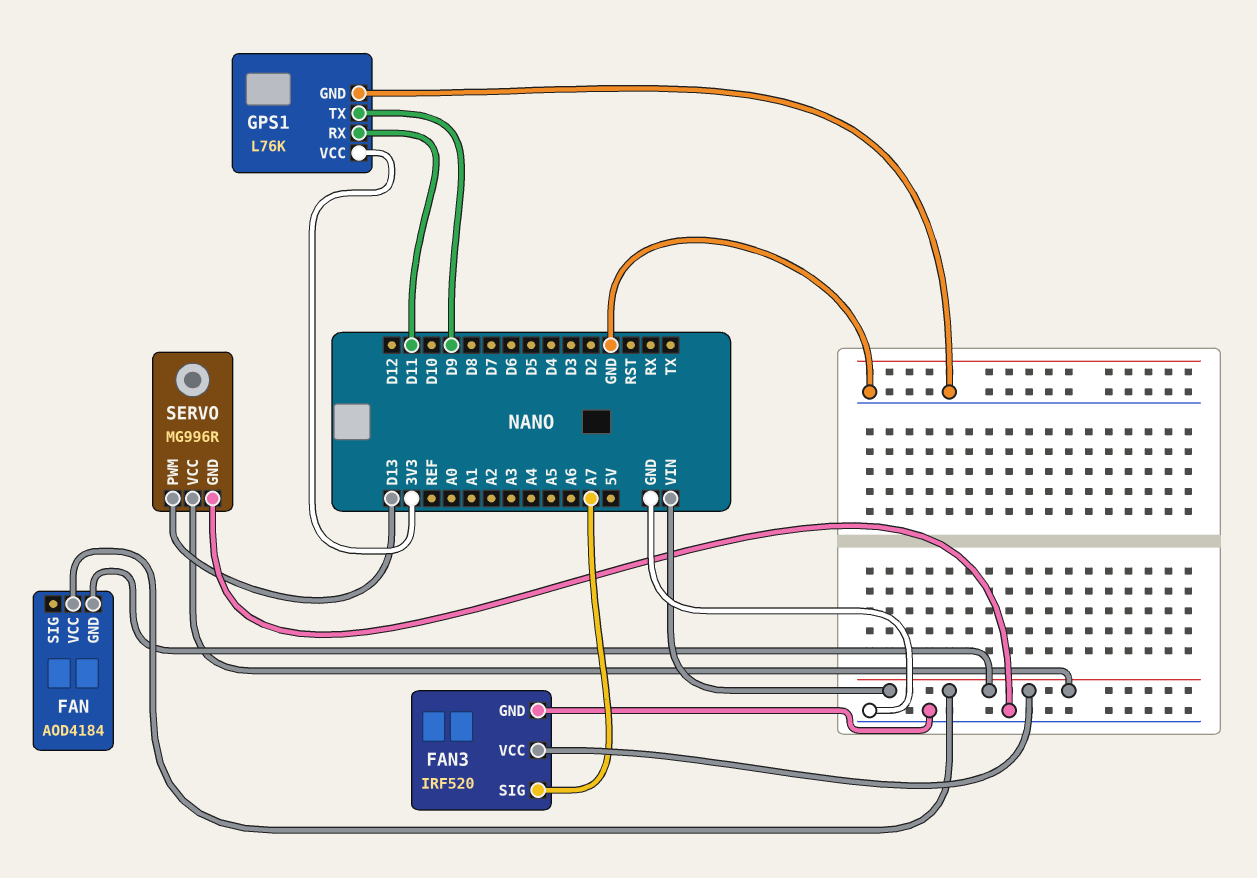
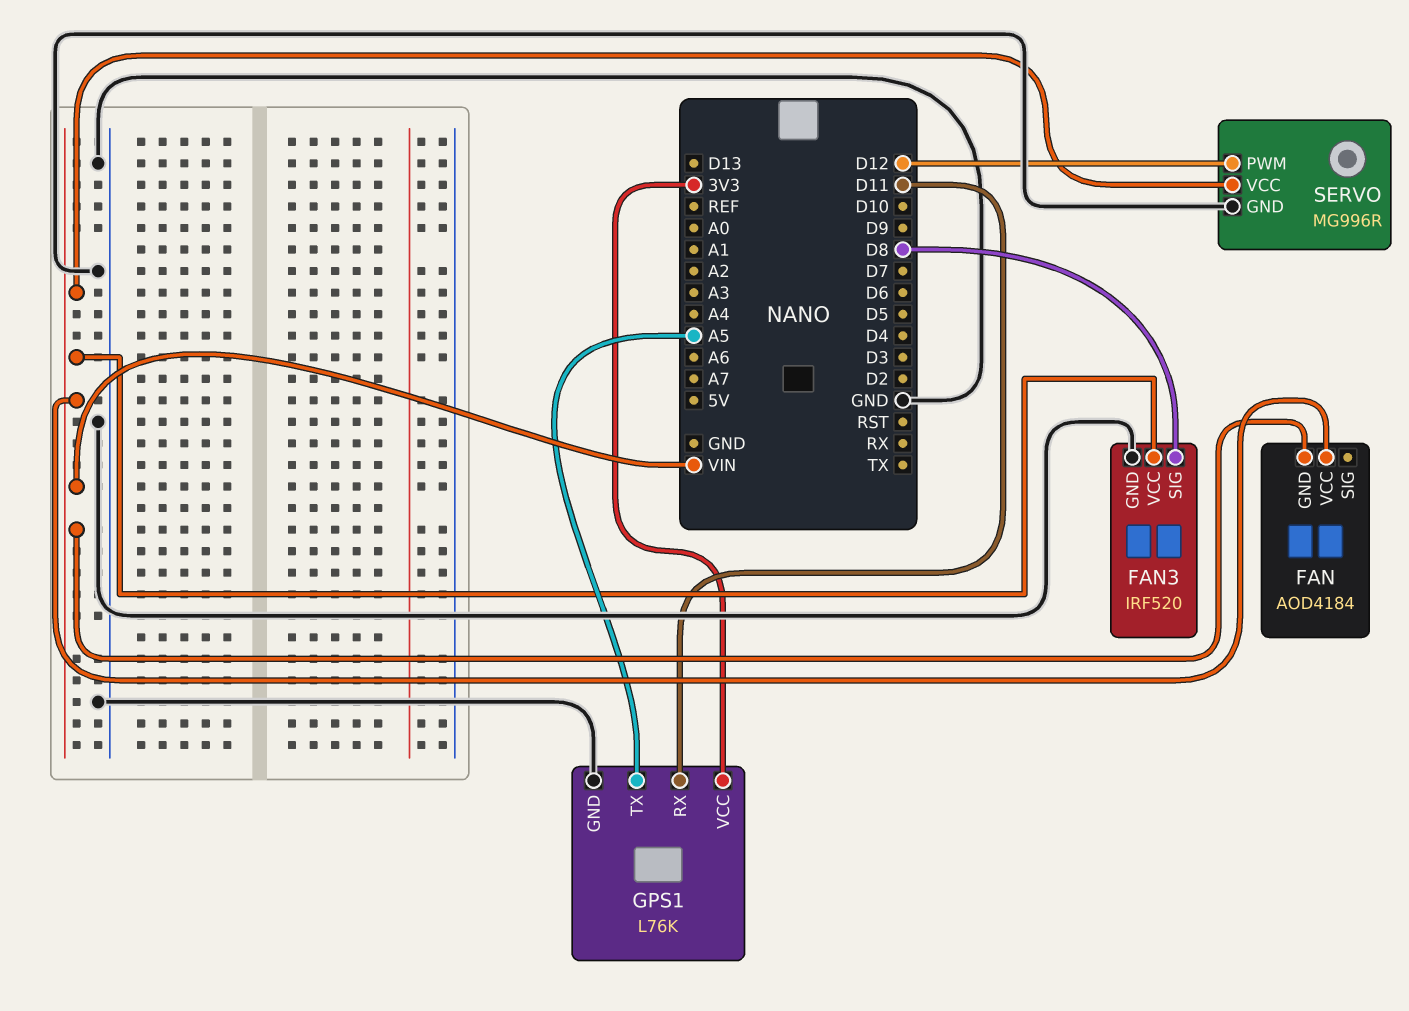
FAN3 pin SIG: A7 -> D8
GPS1 pin TX: D9 -> A5
SERVO pin PWM: D13 -> D12

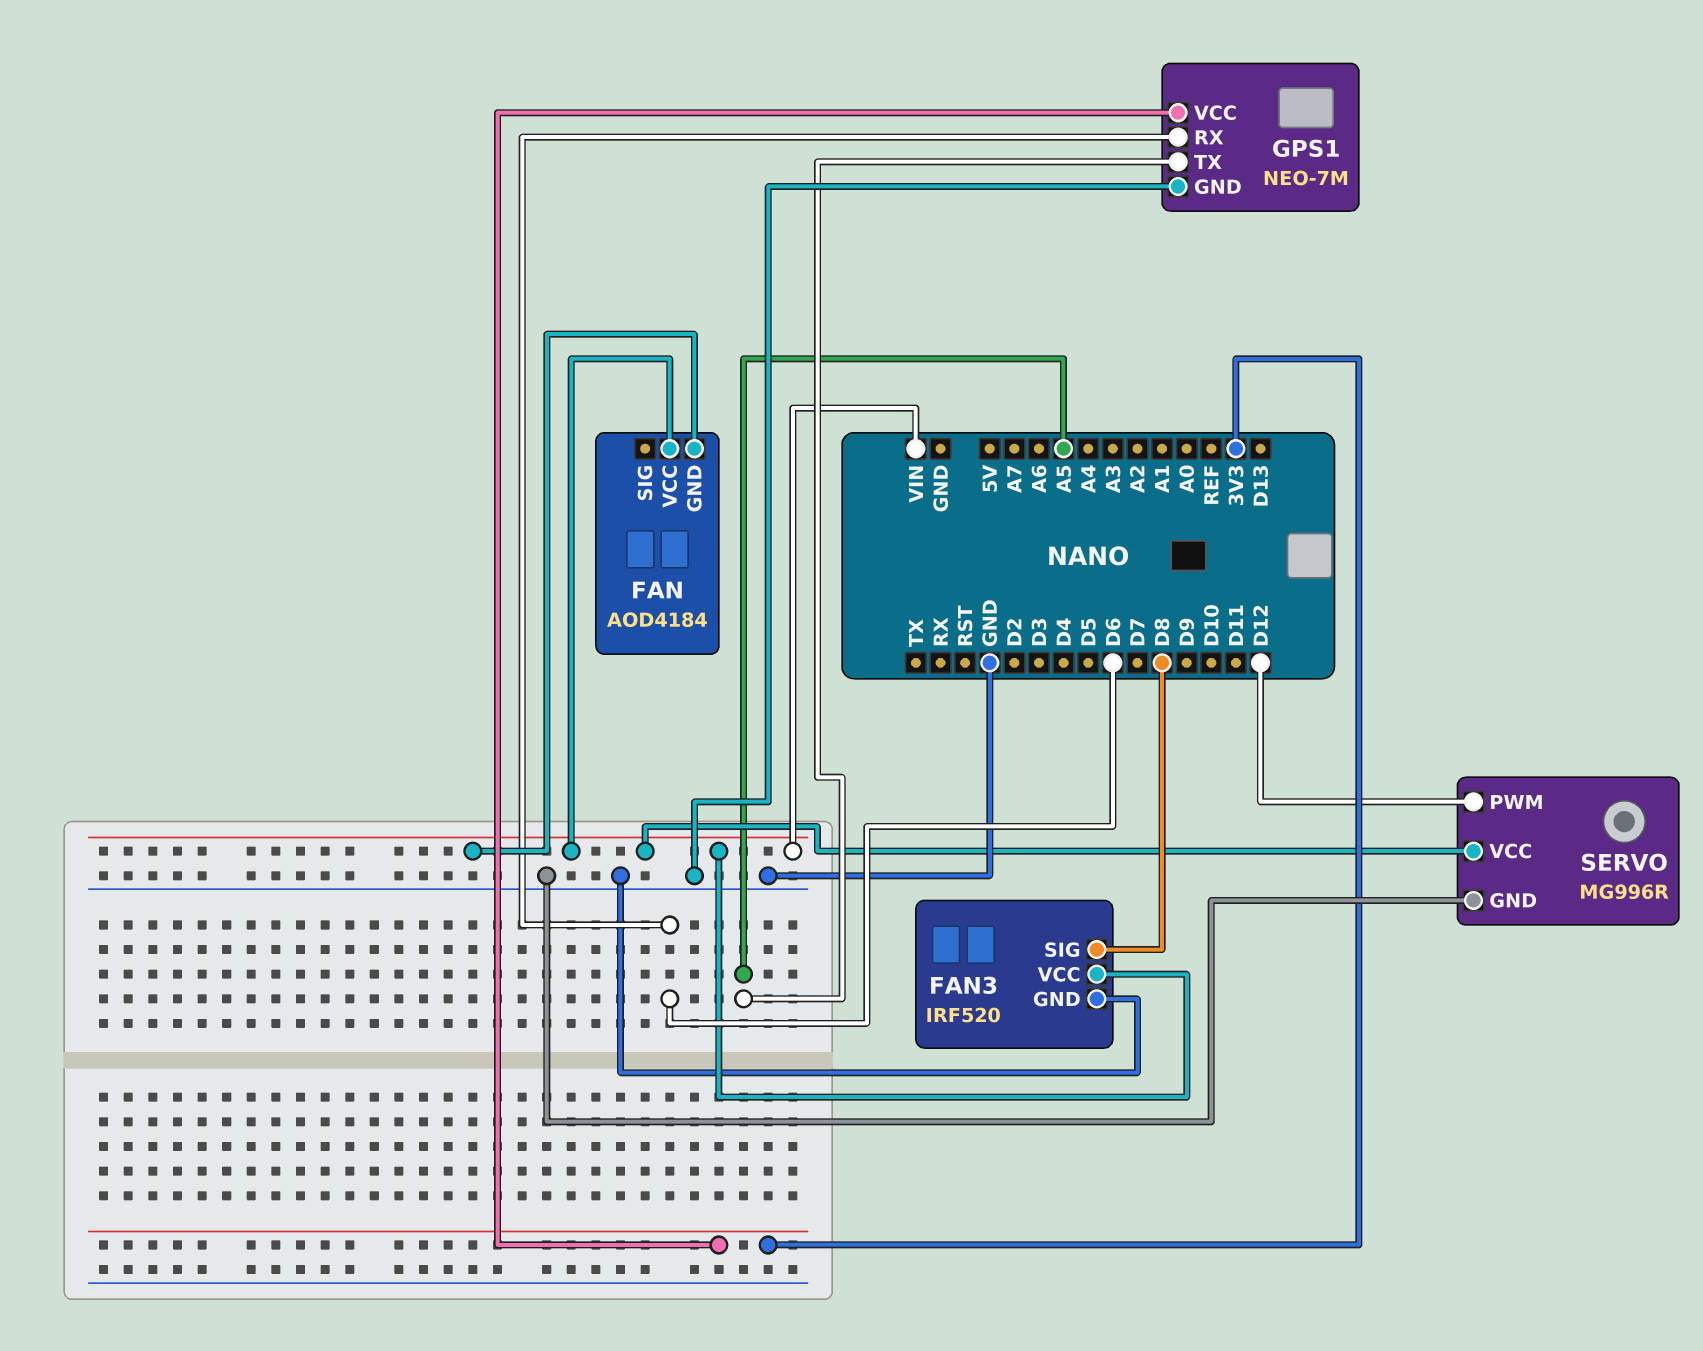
GPS1: L76K -> NEO-7M
GPS1 pin RX: D11 -> D6

